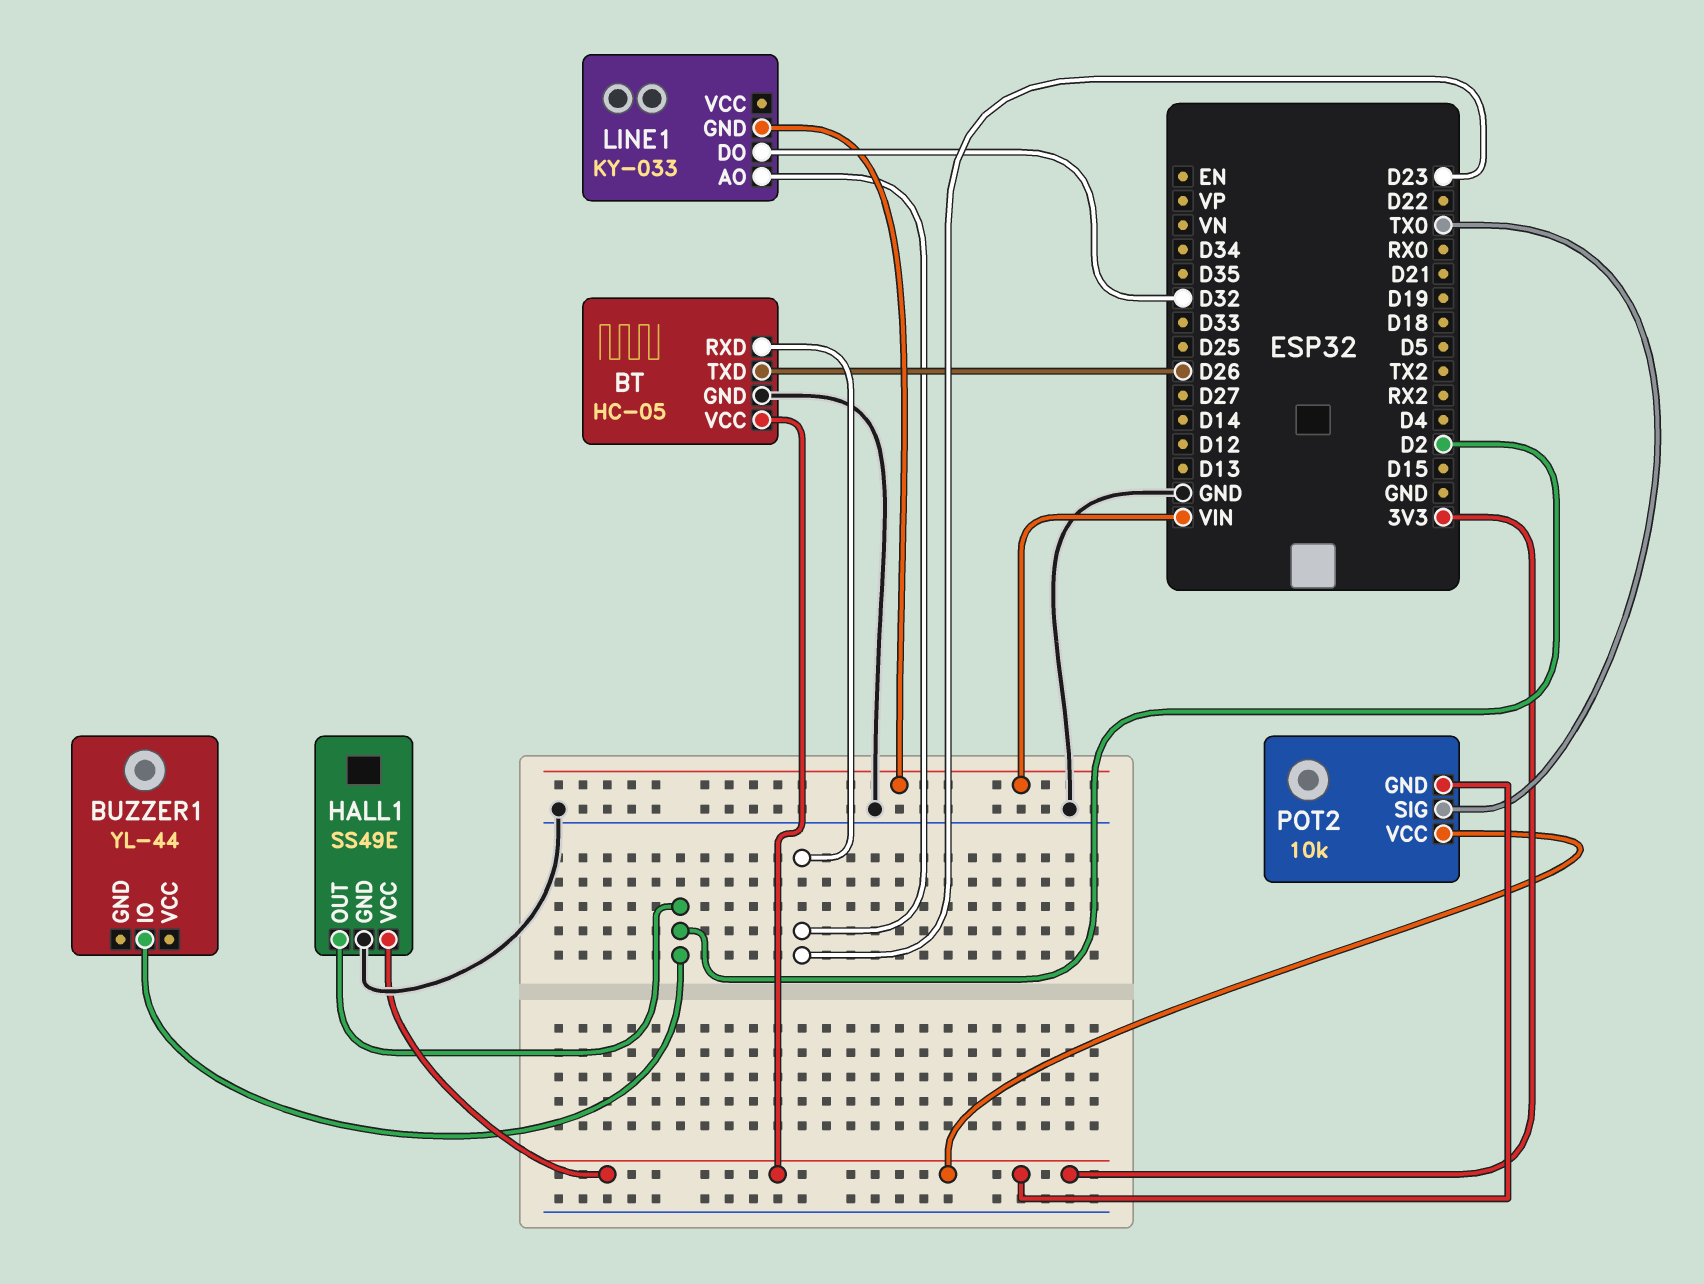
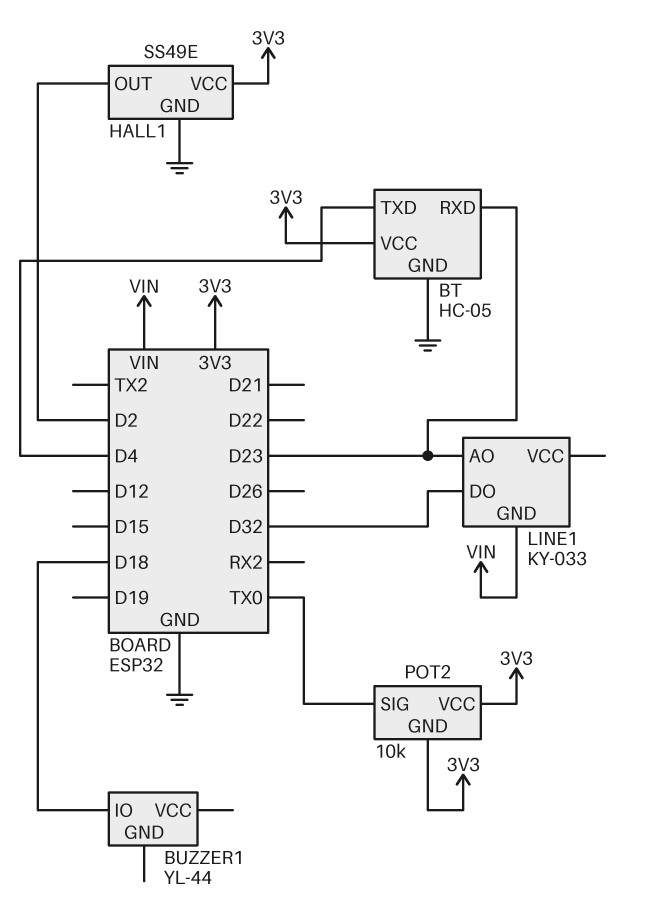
BT pin TXD: D26 -> D4
BUZZER1 pin IO: D2 -> D18

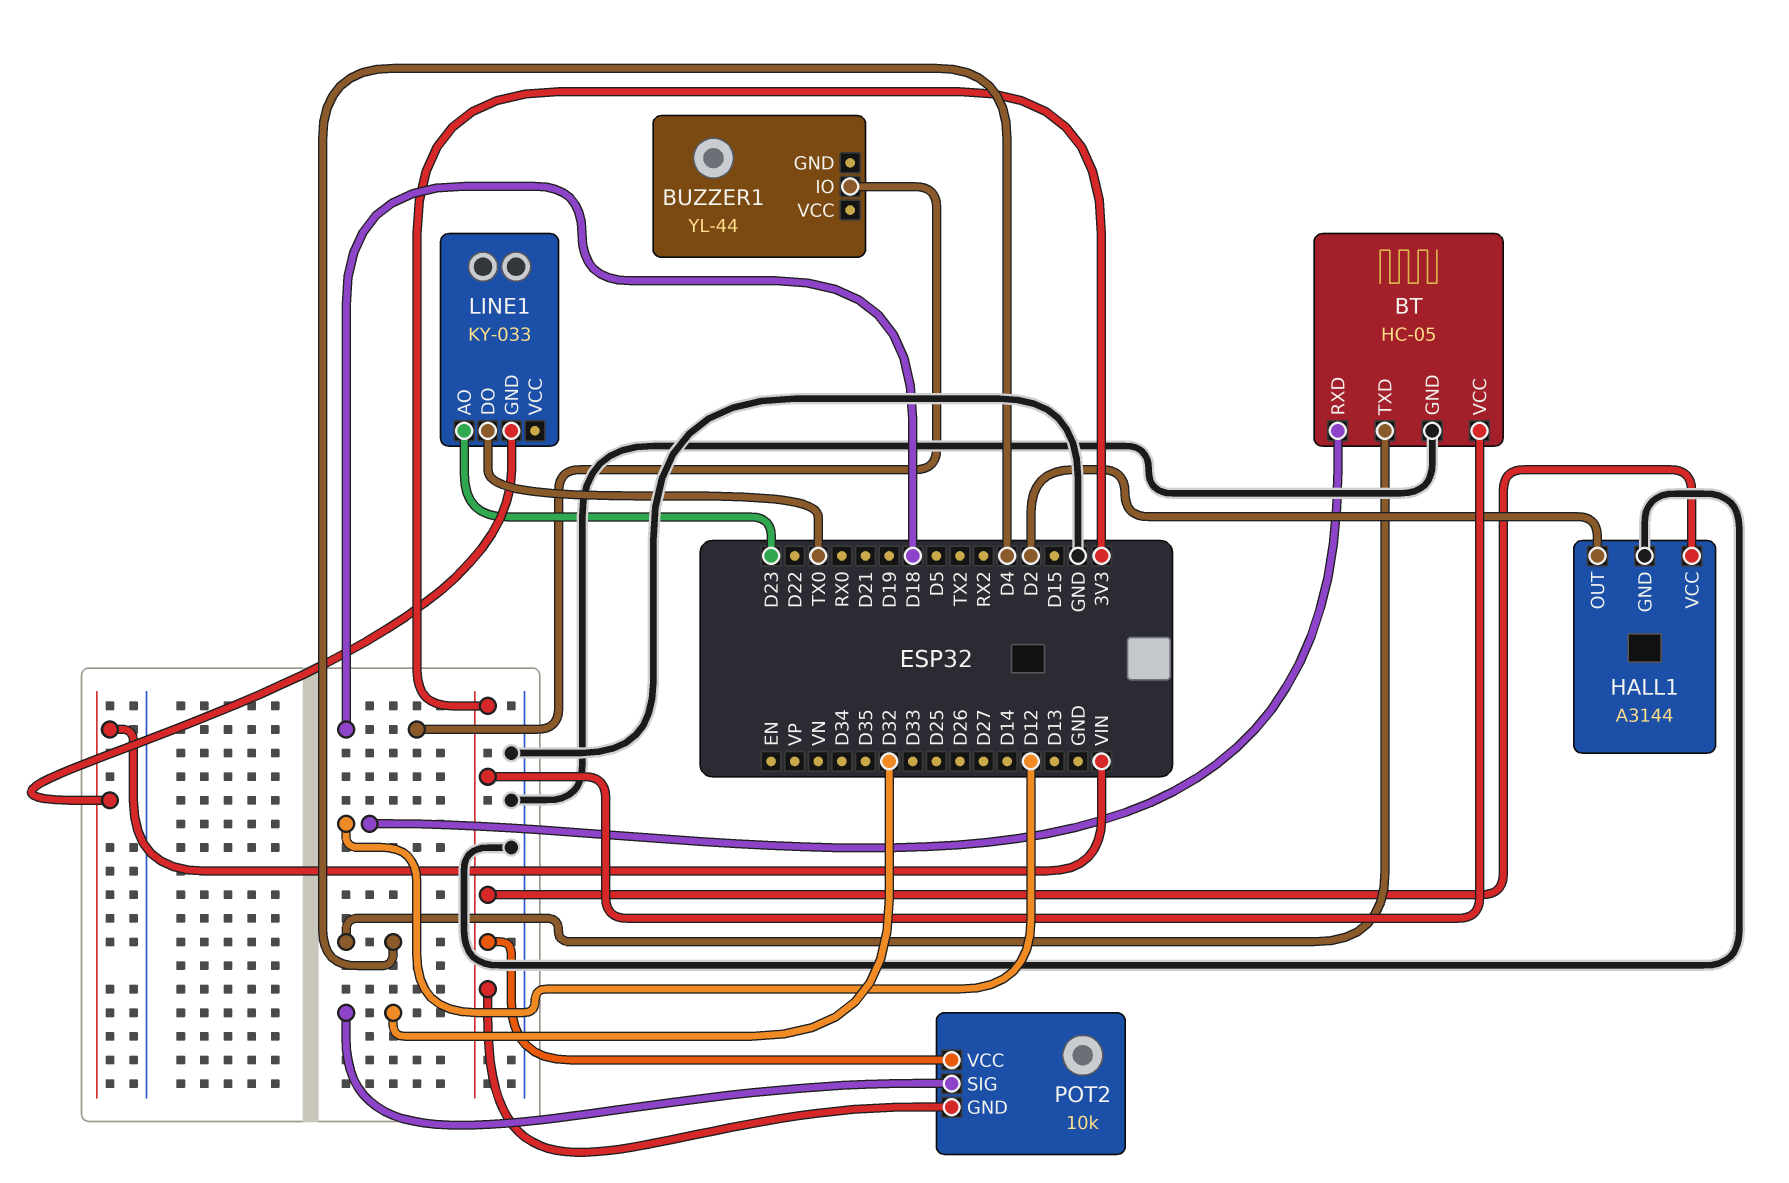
BT pin RXD: D23 -> D12
HALL1: SS49E -> A3144
LINE1 pin DO: D32 -> TX0
POT2 pin SIG: TX0 -> D32

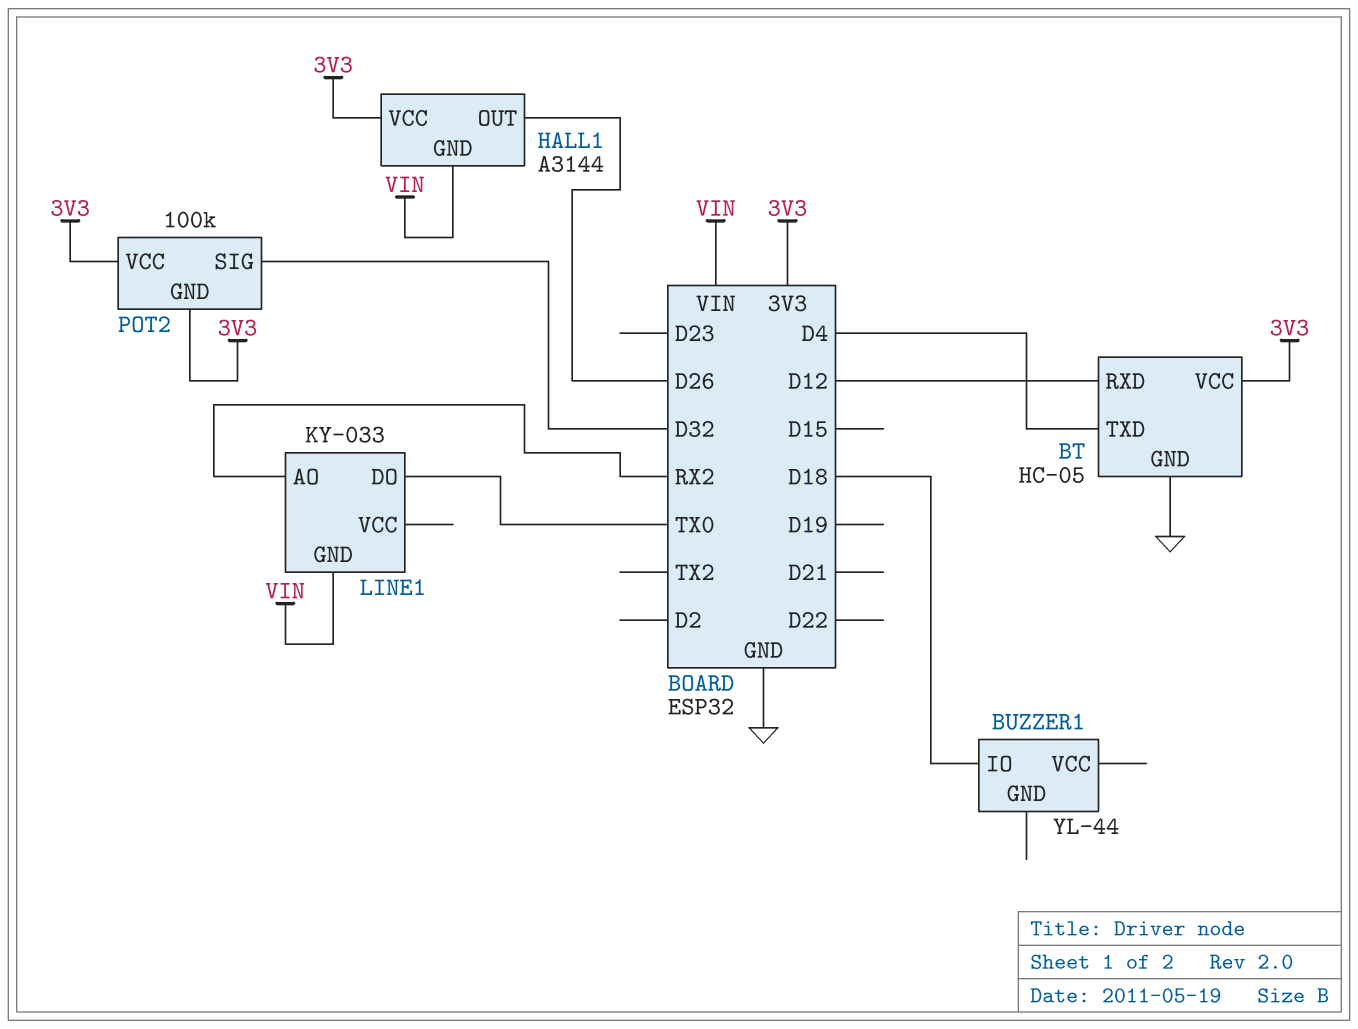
HALL1 pin GND: GND -> VIN
HALL1 pin OUT: D2 -> D26
LINE1 pin AO: D23 -> RX2
POT2: 10k -> 100k

